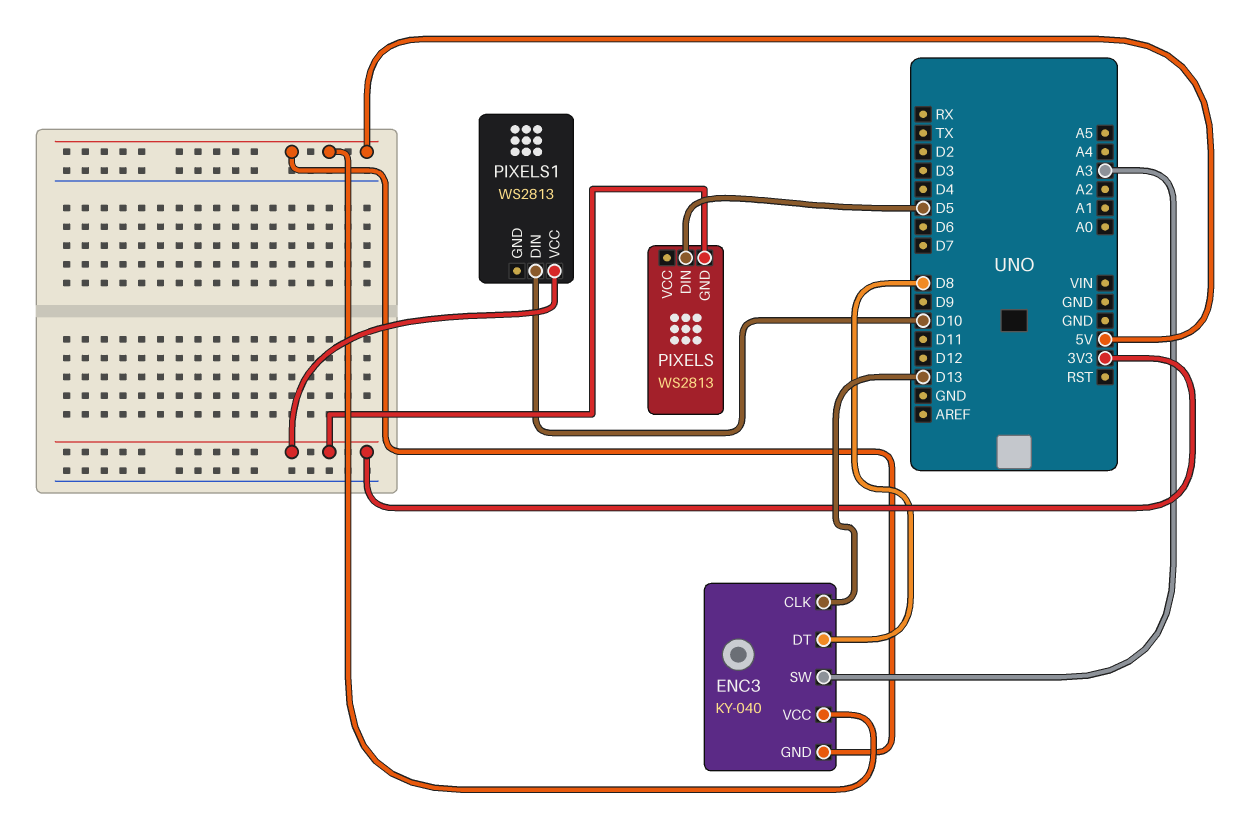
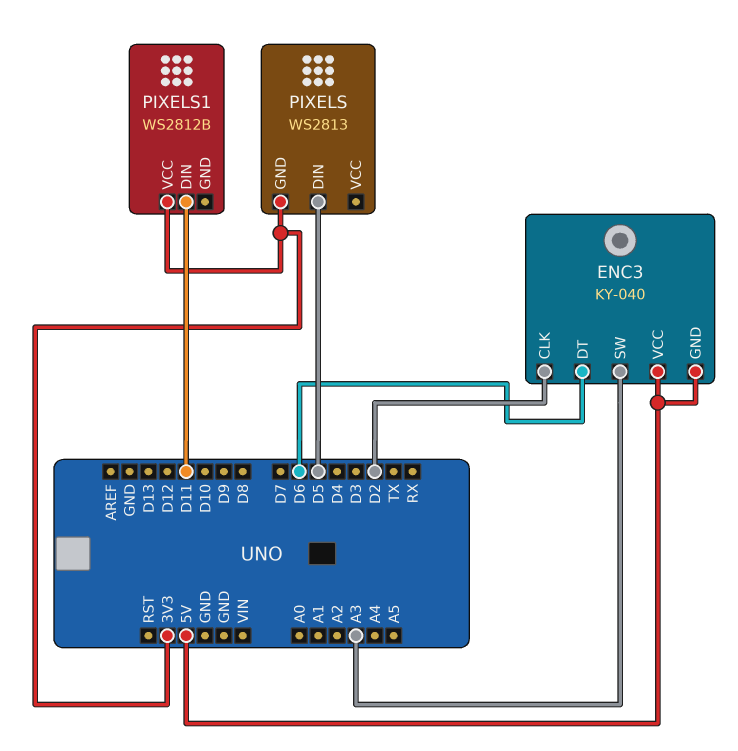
ENC3 pin CLK: D13 -> D2
ENC3 pin DT: D8 -> D6
PIXELS1: WS2813 -> WS2812B
PIXELS1 pin DIN: D10 -> D11

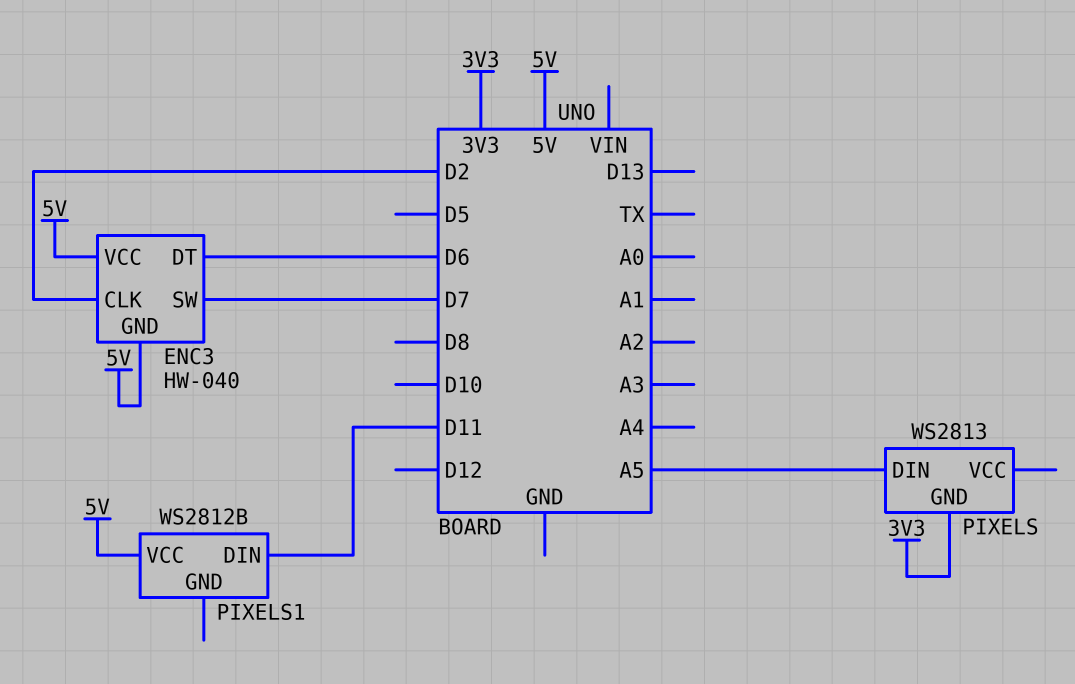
ENC3: KY-040 -> HW-040
ENC3 pin SW: A3 -> D7
PIXELS pin DIN: D5 -> A5
PIXELS1 pin VCC: 3V3 -> 5V

